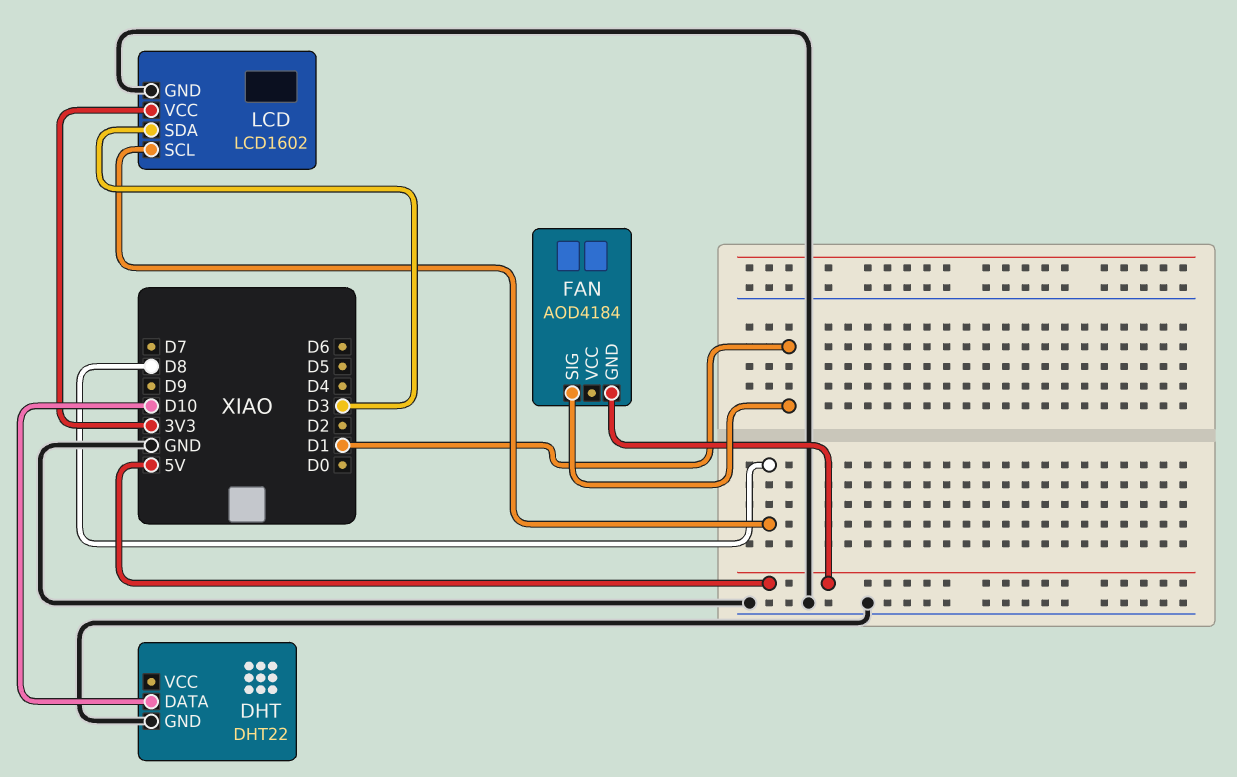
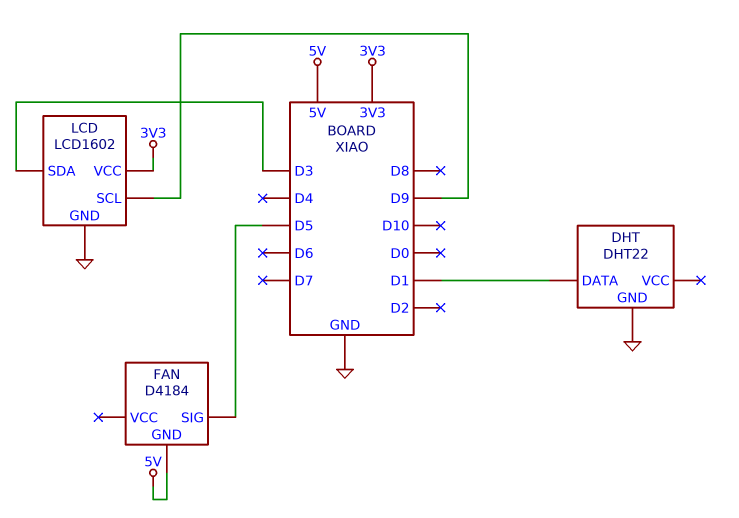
DHT pin DATA: D10 -> D1
FAN: AOD4184 -> D4184
FAN pin SIG: D1 -> D5
LCD pin SCL: D8 -> D9

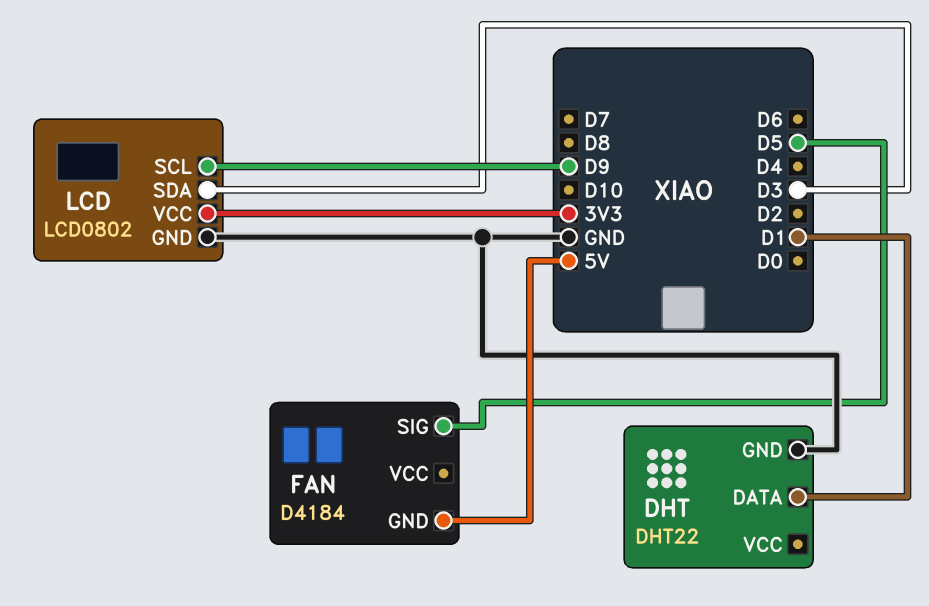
LCD: LCD1602 -> LCD0802

